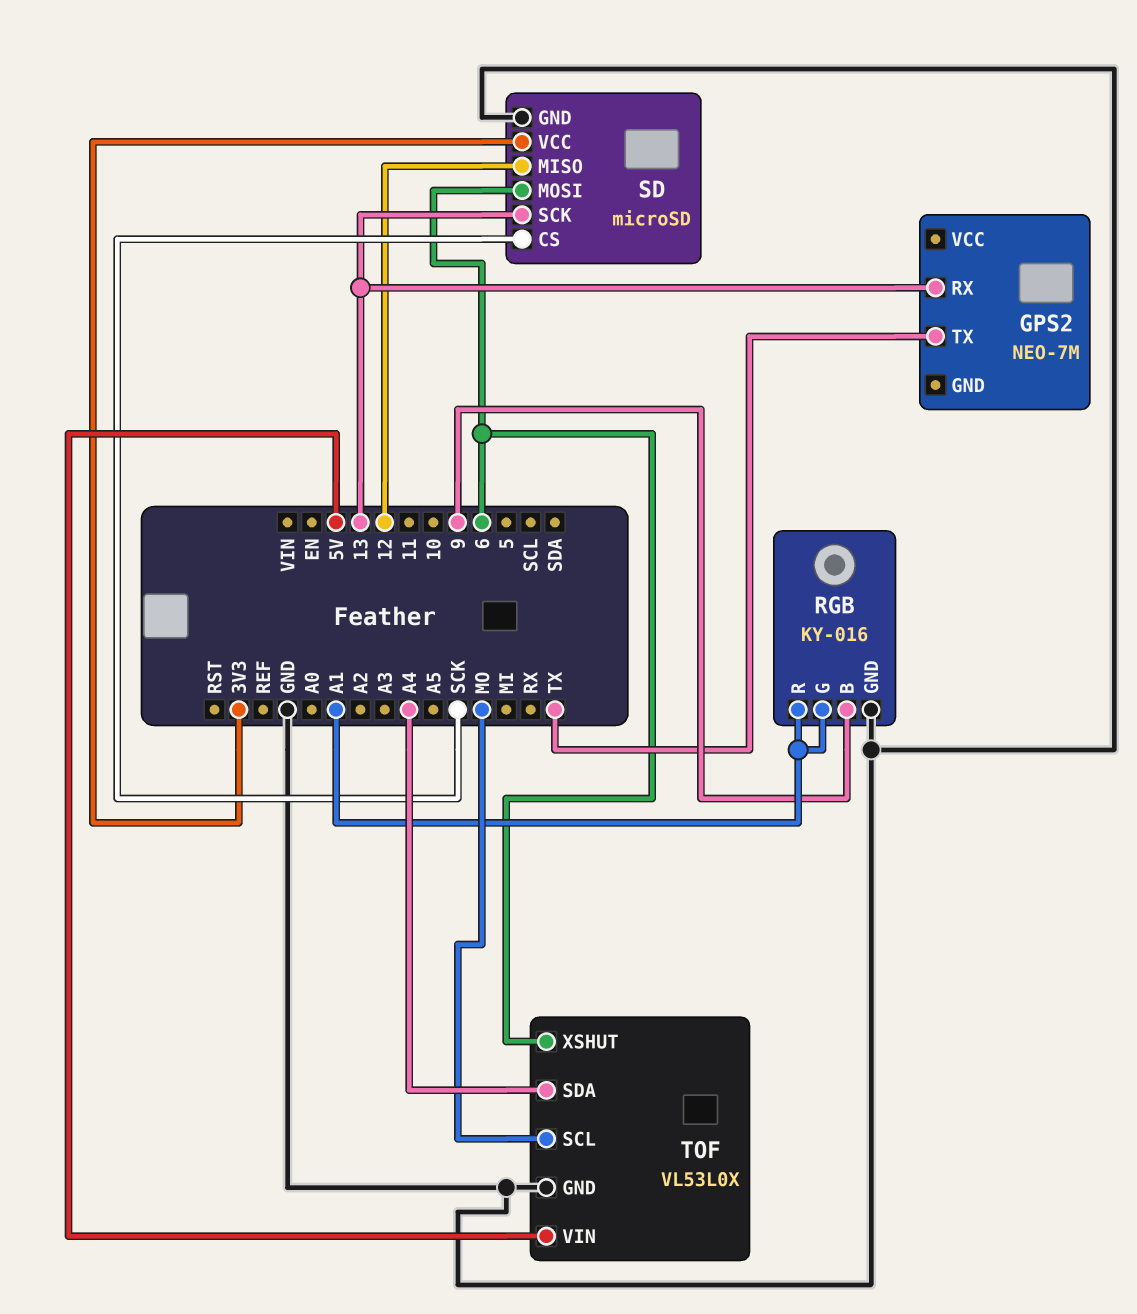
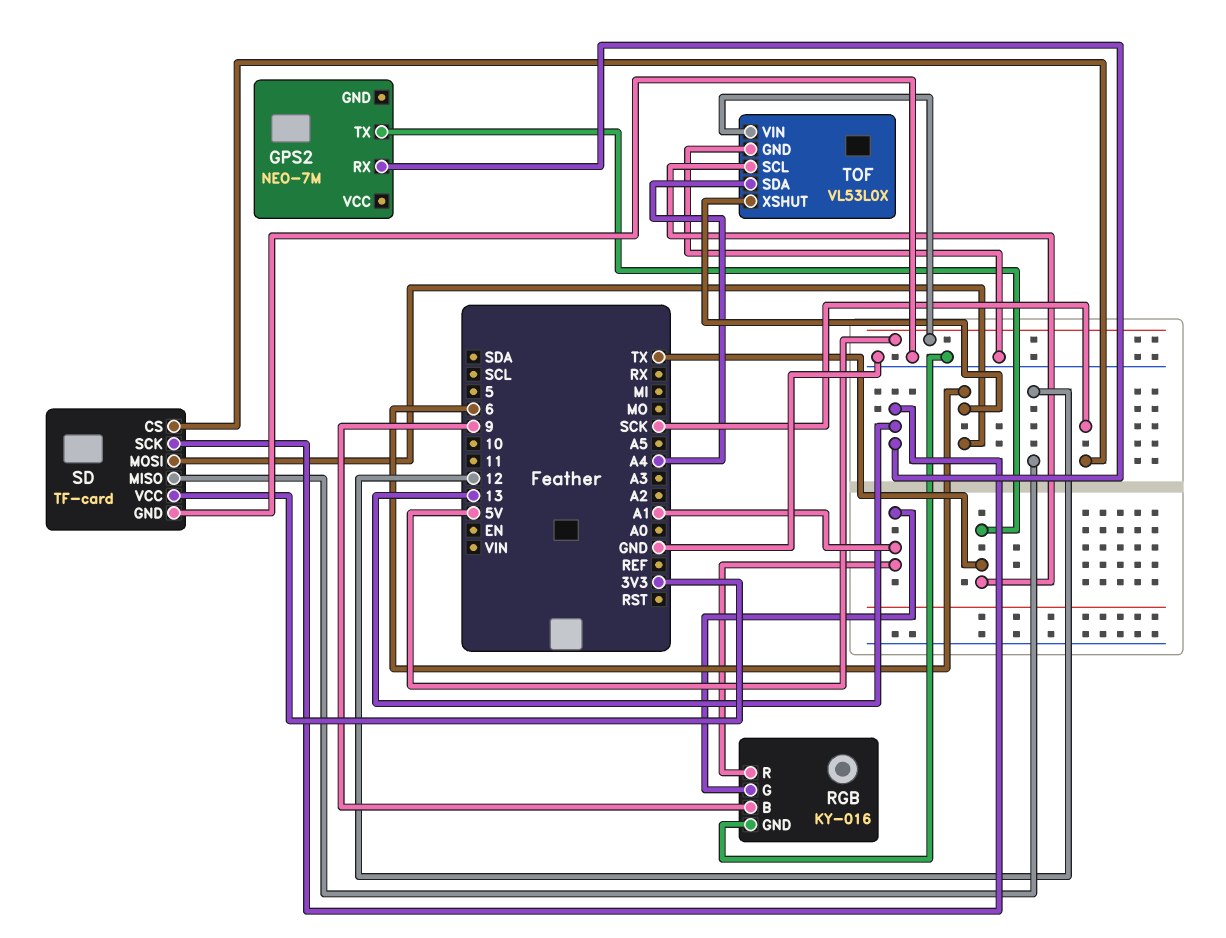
SD: microSD -> TF-card
TOF pin SCL: MO -> TX

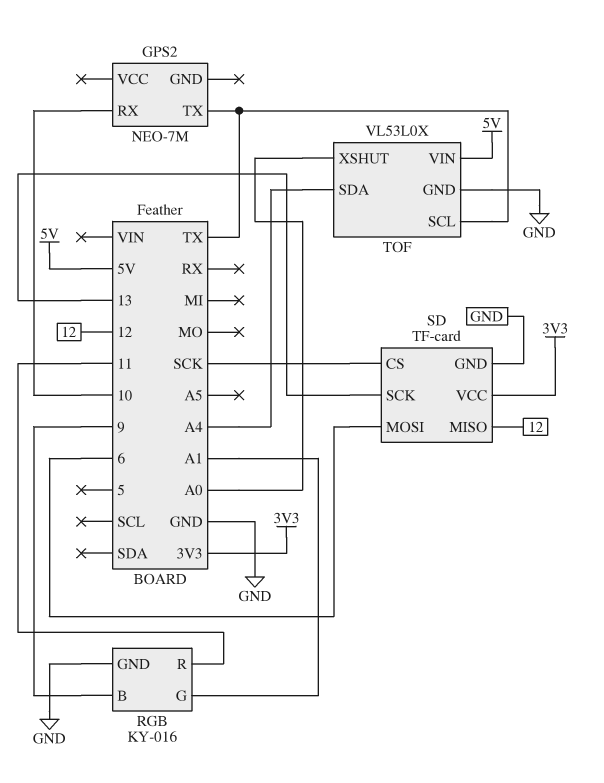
GPS2 pin RX: 13 -> 10
RGB pin R: A1 -> 11
TOF pin XSHUT: 6 -> A0

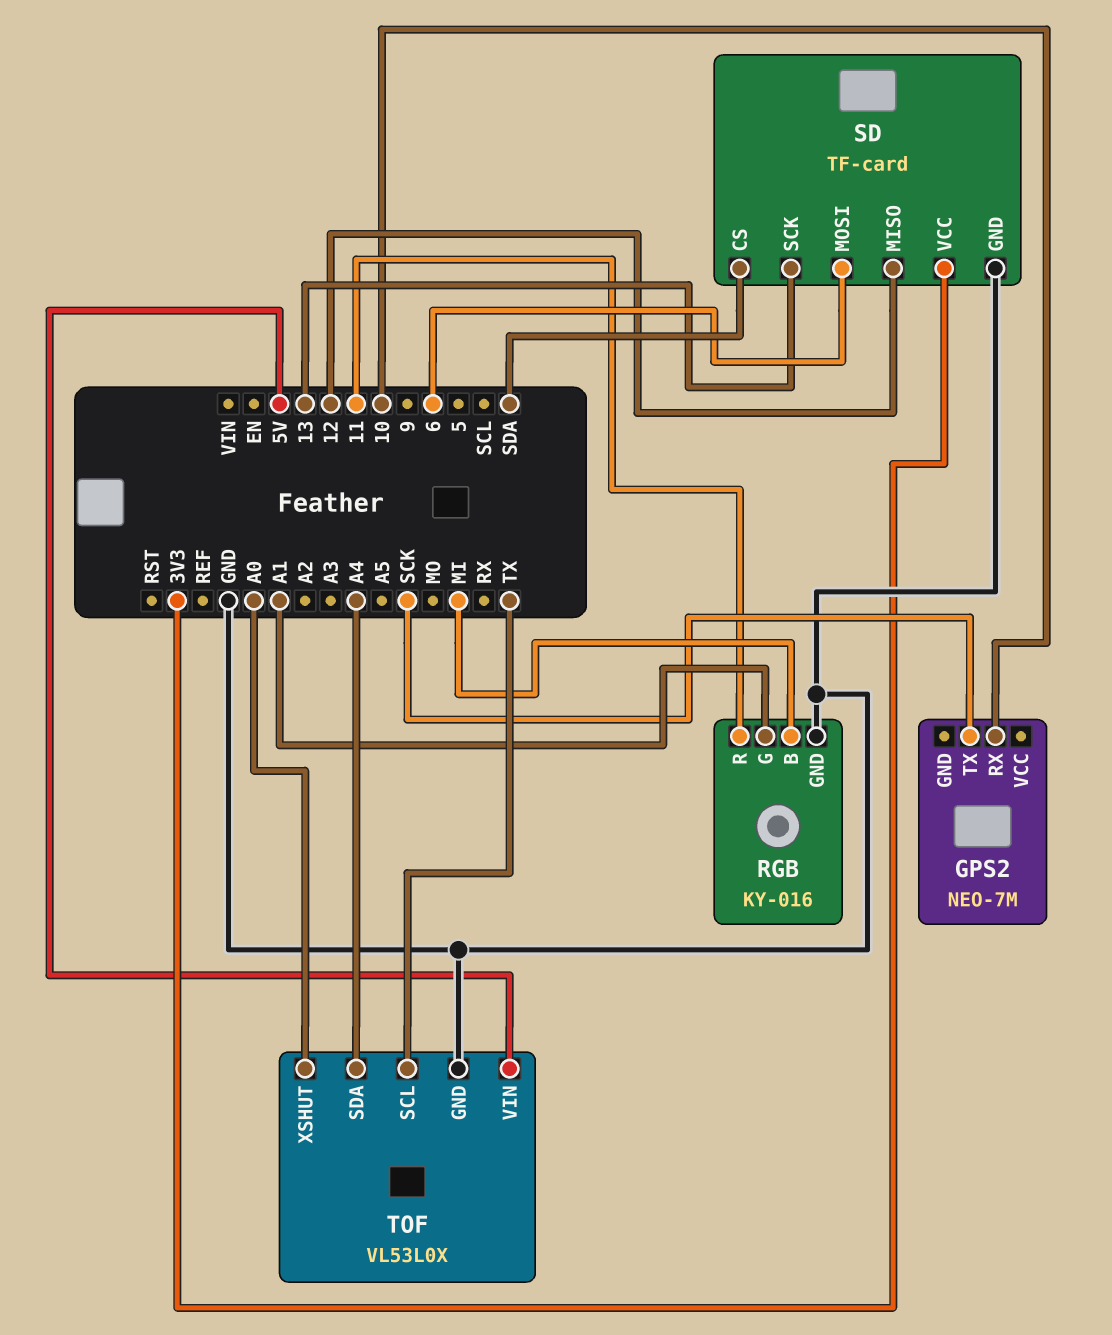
GPS2 pin TX: TX -> SCK
RGB pin B: 9 -> MI
SD pin CS: SCK -> SDA

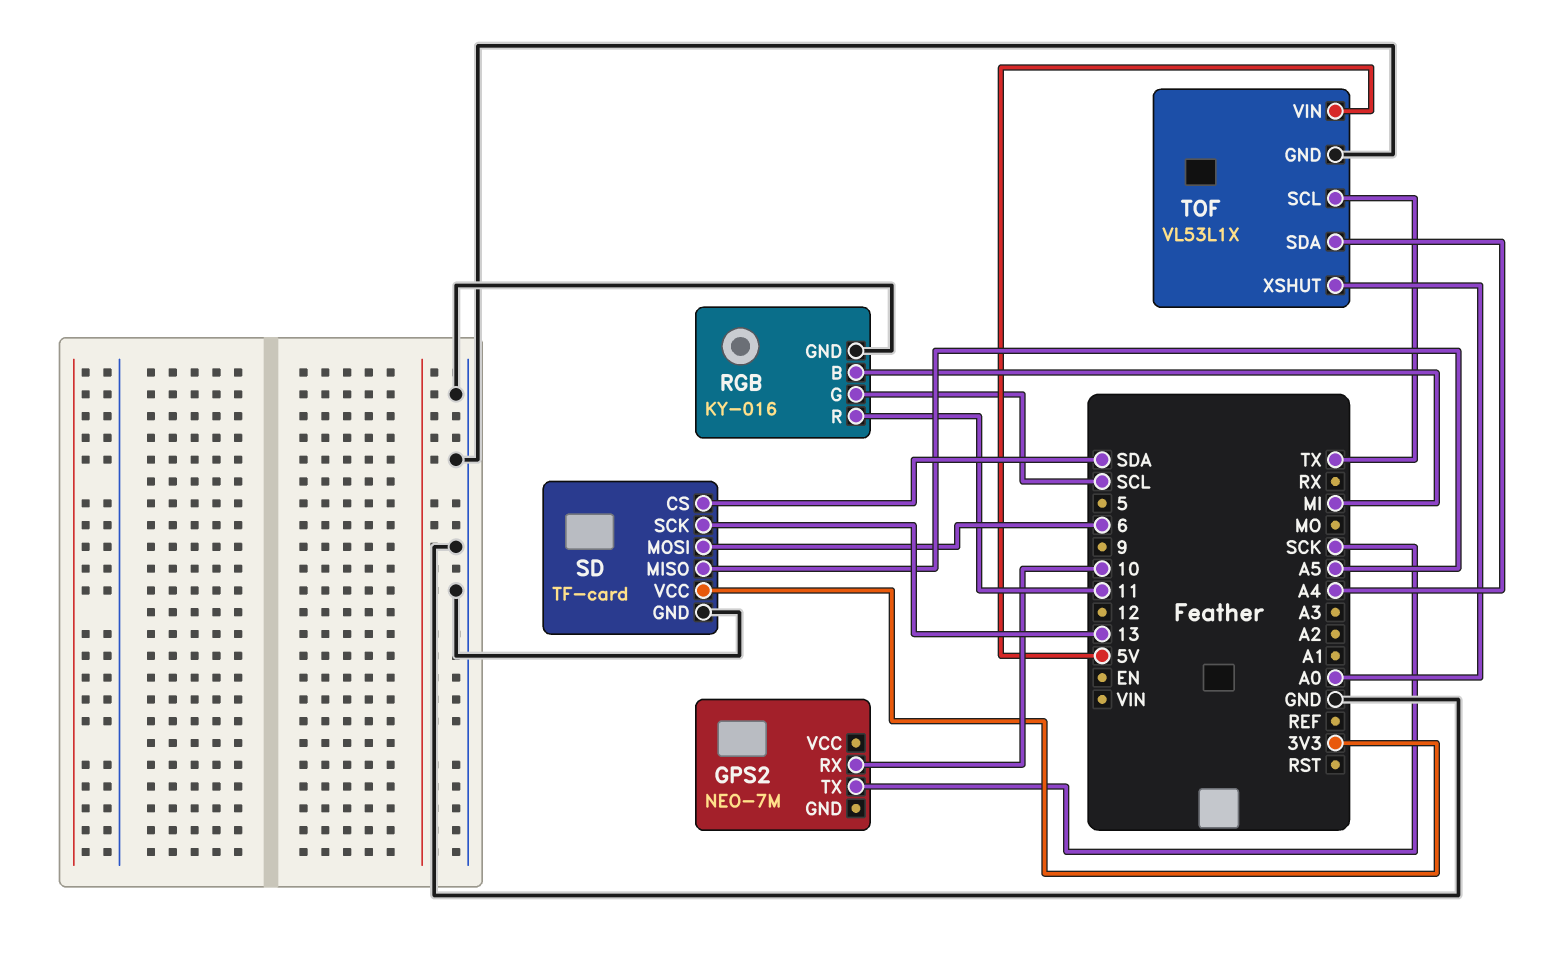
RGB pin G: A1 -> SCL
SD pin MISO: 12 -> A5
TOF: VL53L0X -> VL53L1X

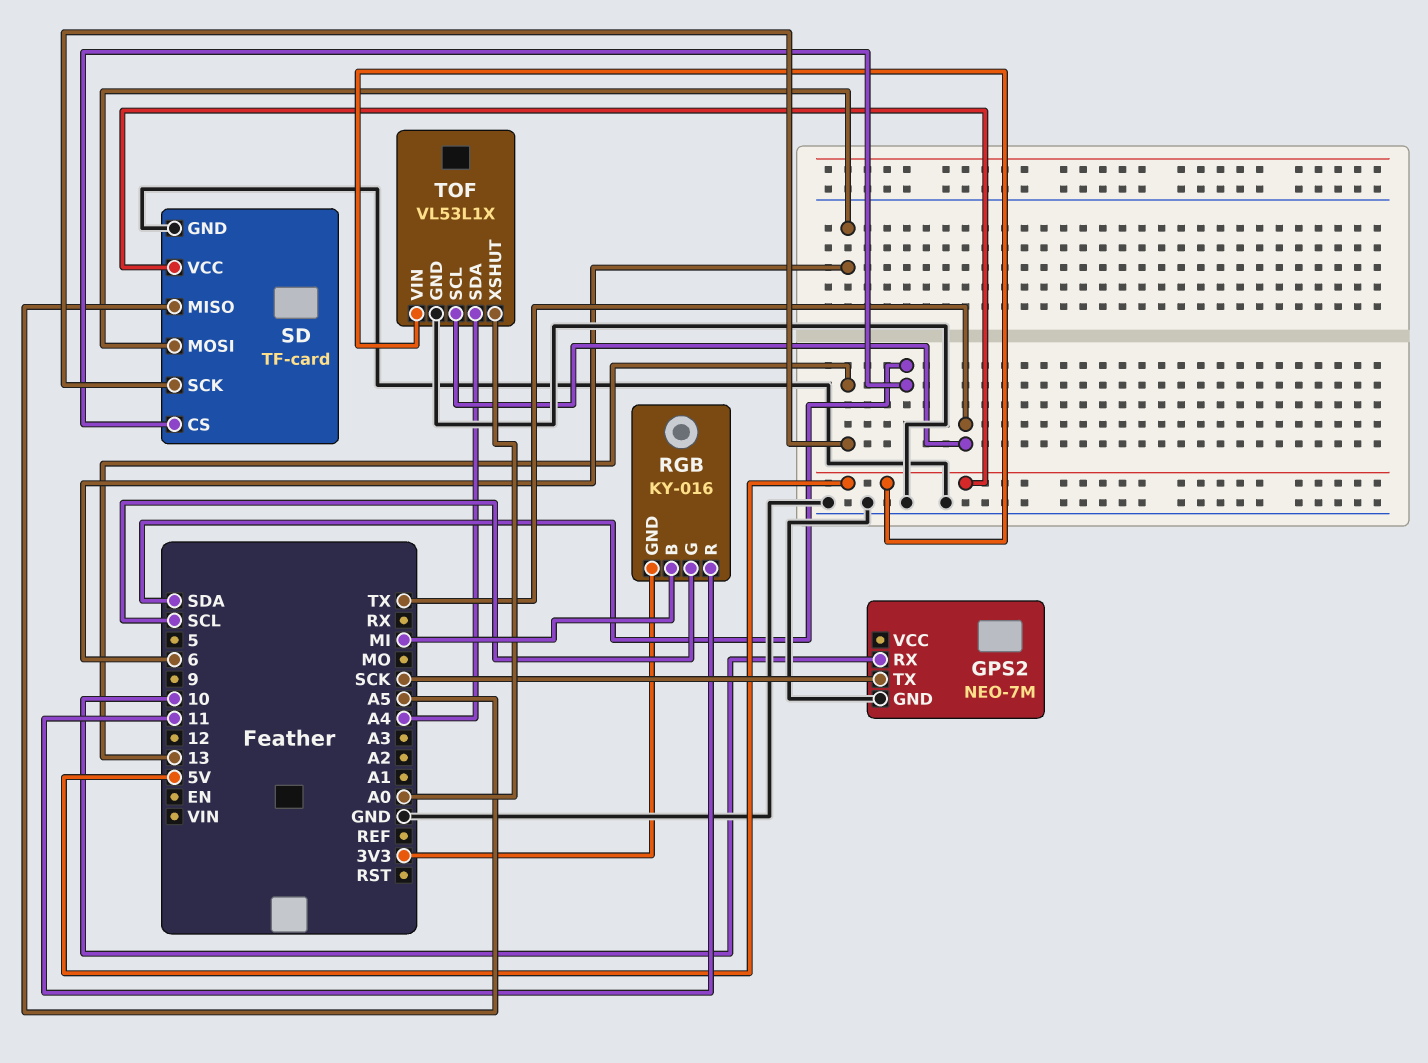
GPS2 pin GND: none -> GND
RGB pin GND: GND -> 3V3
SD pin VCC: 3V3 -> 5V

